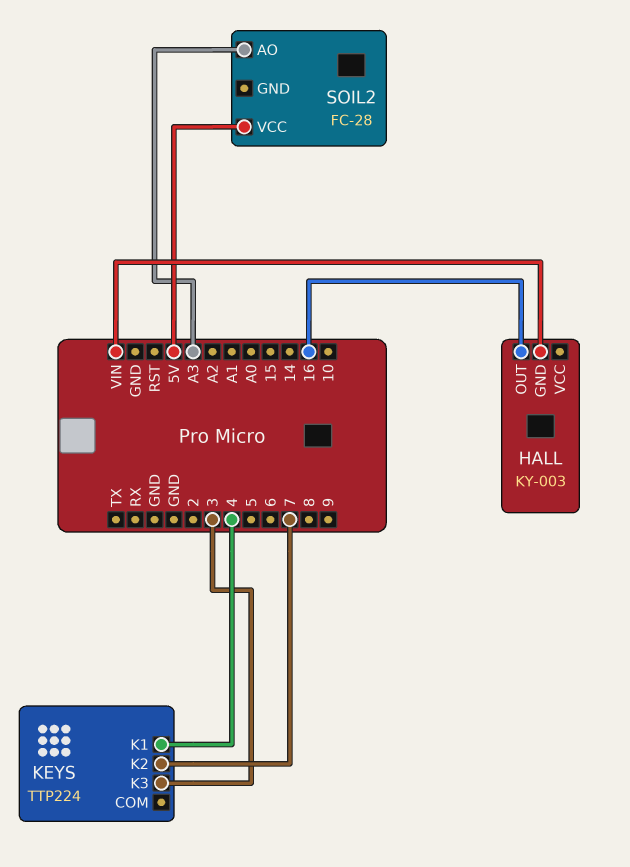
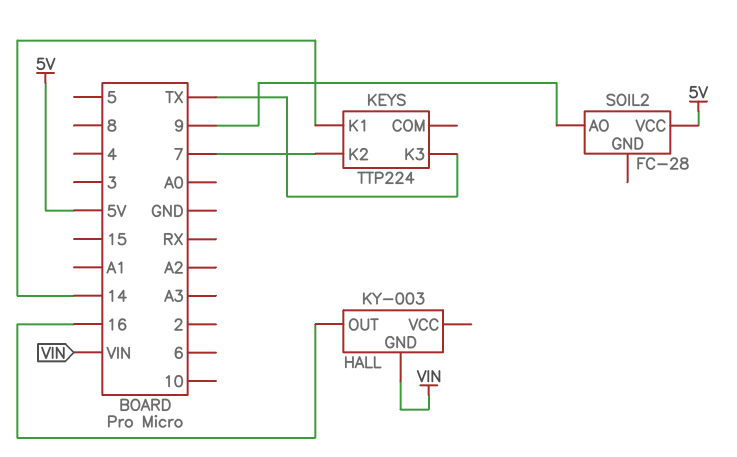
KEYS pin K1: 4 -> 14
KEYS pin K3: 3 -> TX
SOIL2 pin AO: A3 -> 9

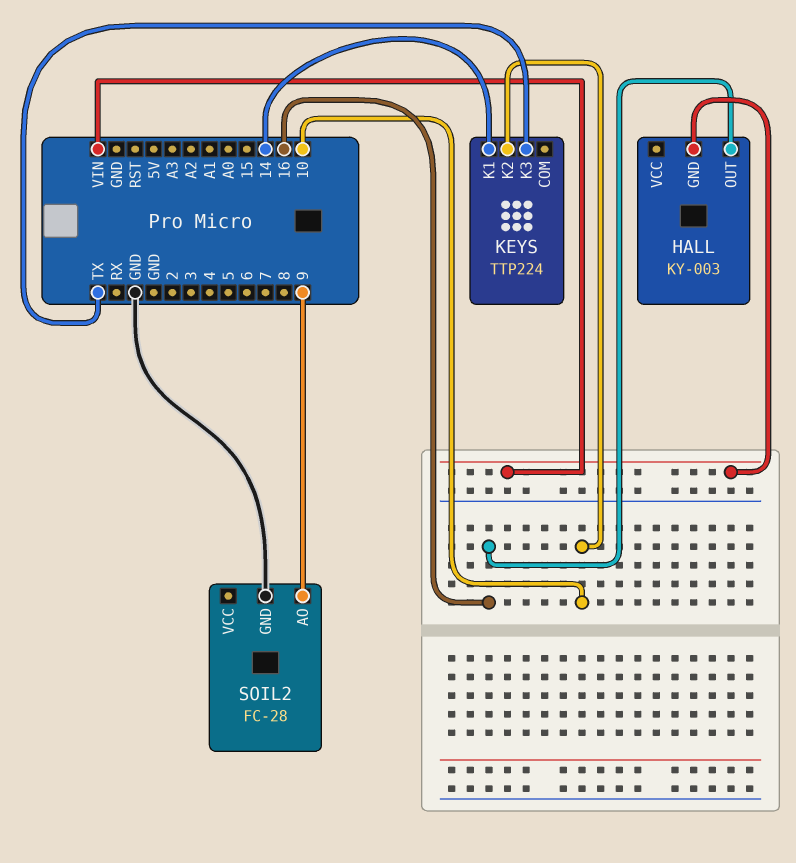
KEYS pin K2: 7 -> 10
SOIL2 pin GND: none -> GND
SOIL2 pin VCC: 5V -> none

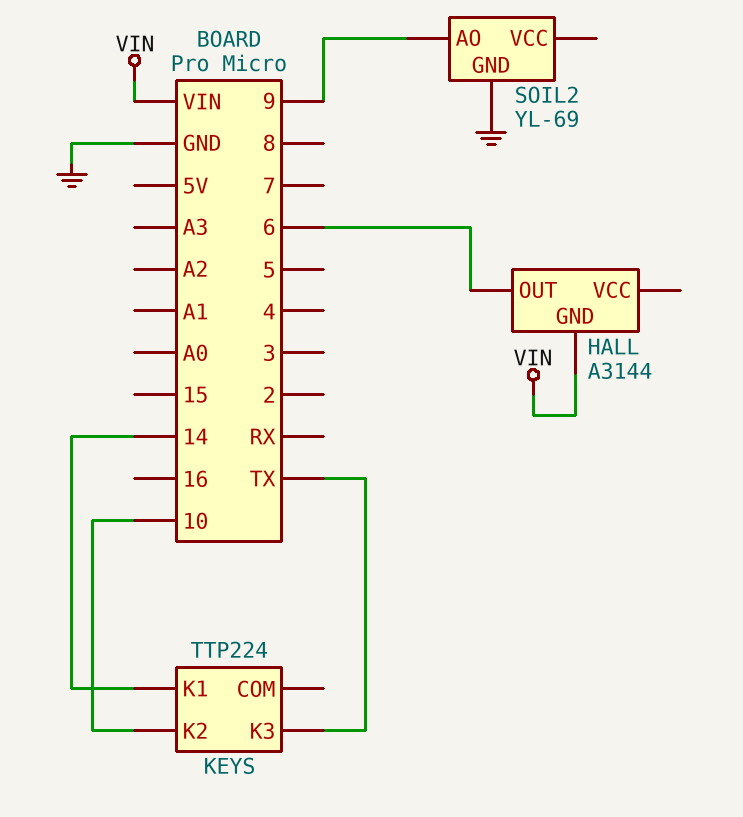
HALL: KY-003 -> A3144
HALL pin OUT: 16 -> 6
SOIL2: FC-28 -> YL-69

